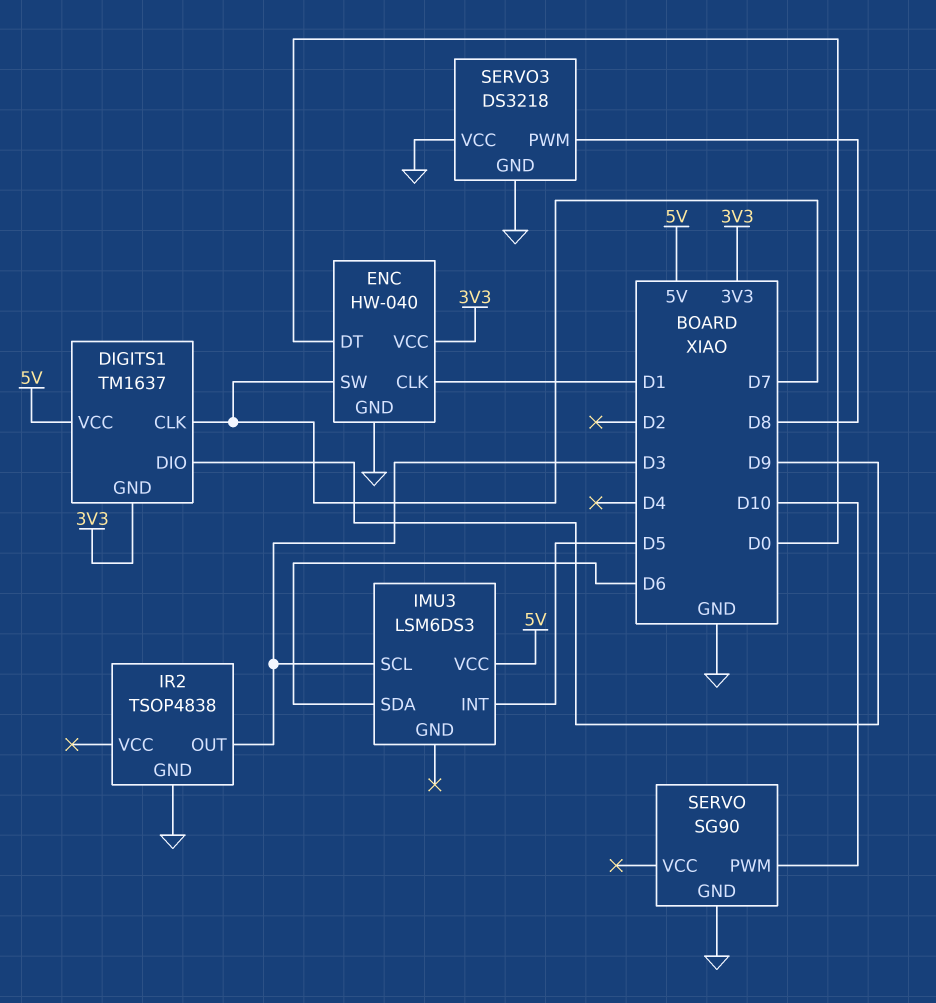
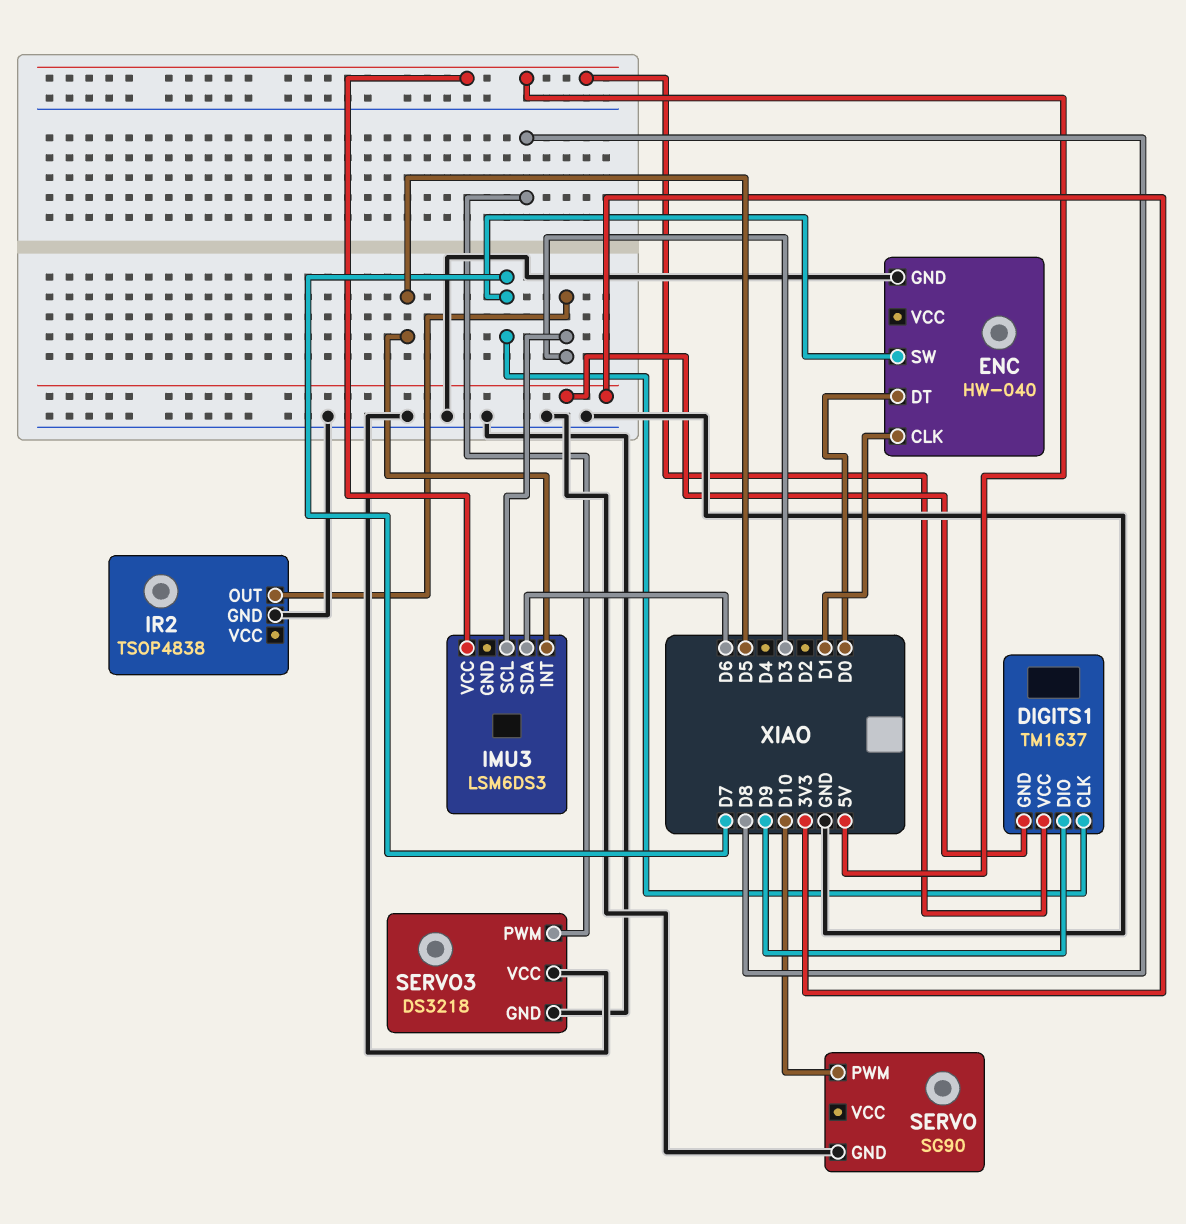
ENC pin VCC: 3V3 -> none

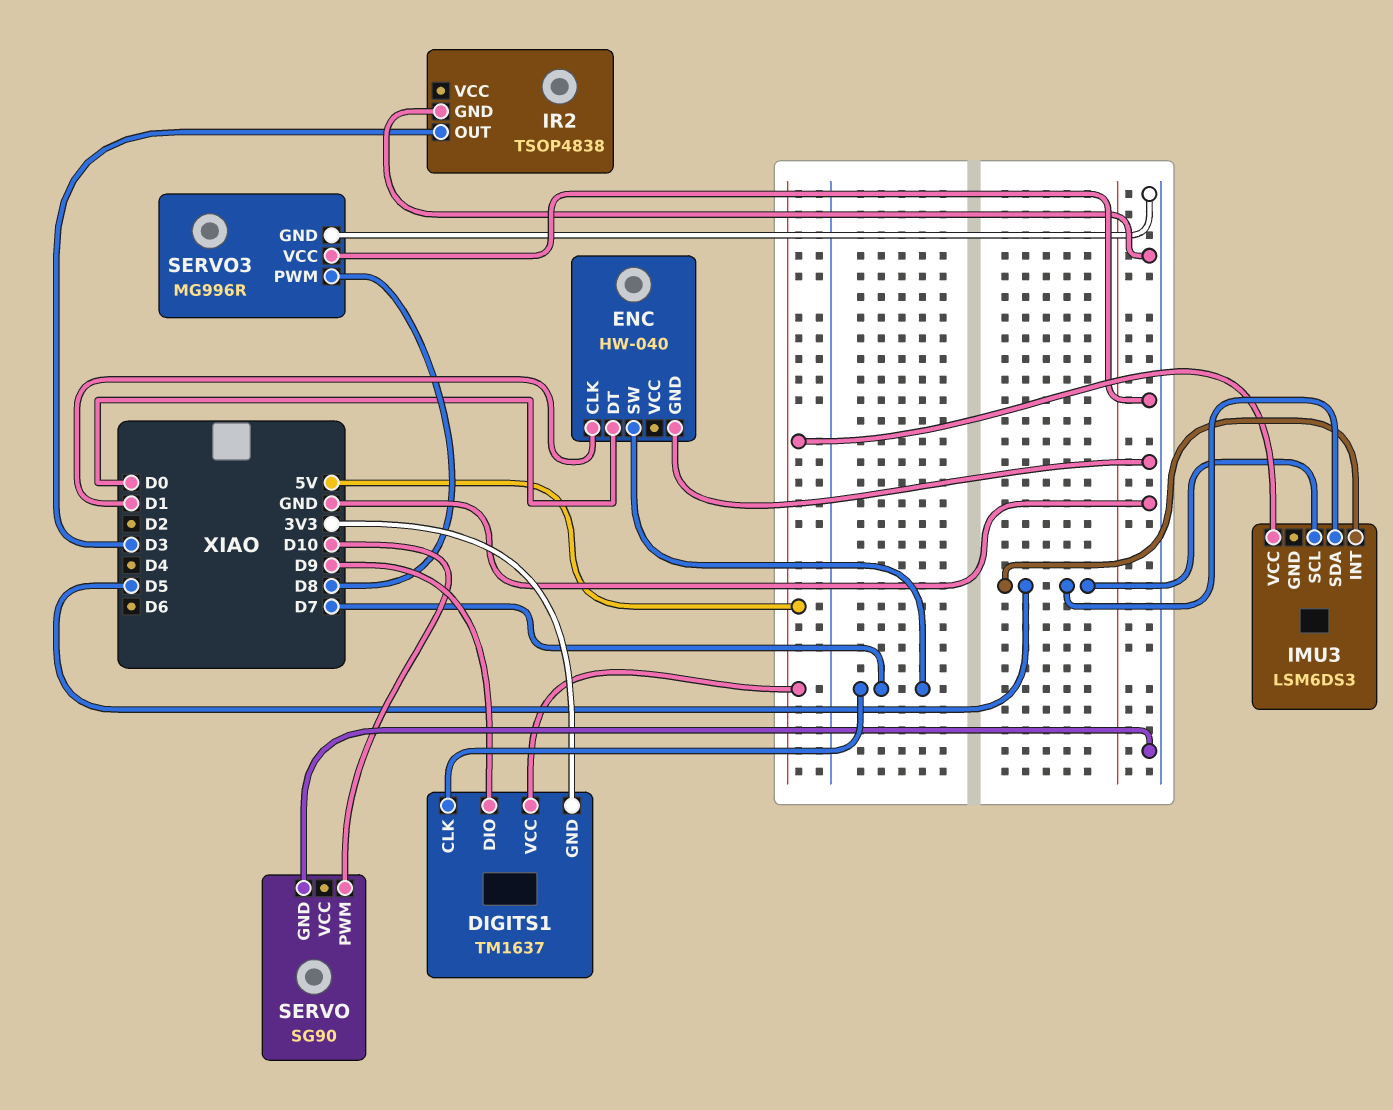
IMU3 pin SCL: D3 -> D5
IMU3 pin SDA: D6 -> D5
SERVO3: DS3218 -> MG996R

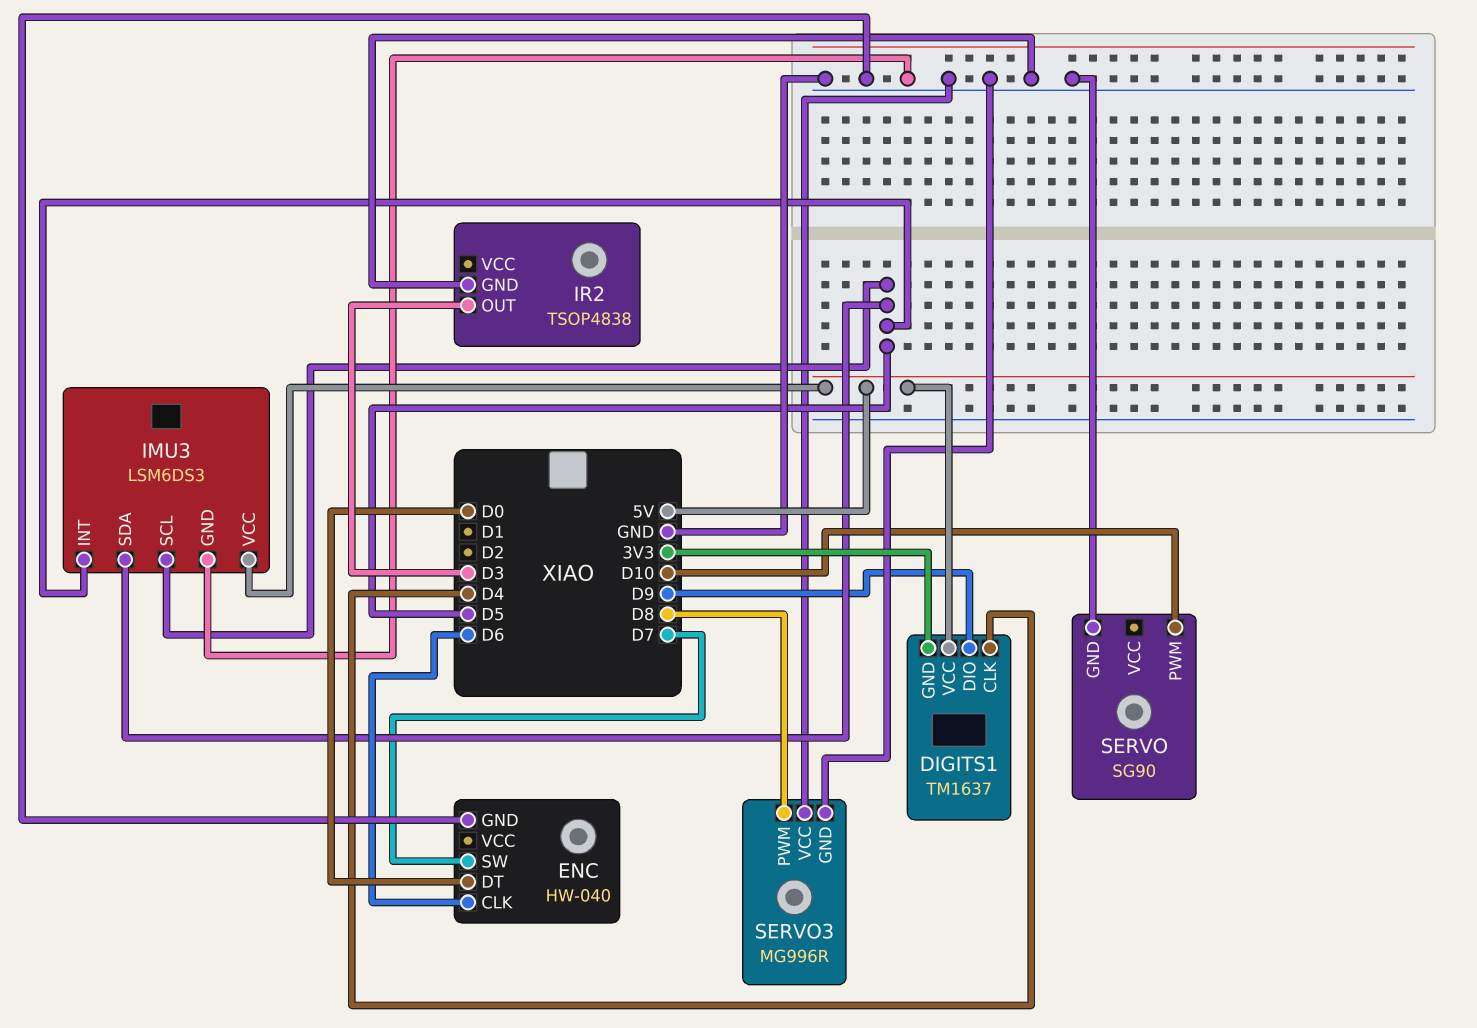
DIGITS1 pin CLK: D7 -> D4
ENC pin CLK: D1 -> D6
IMU3 pin GND: none -> GND

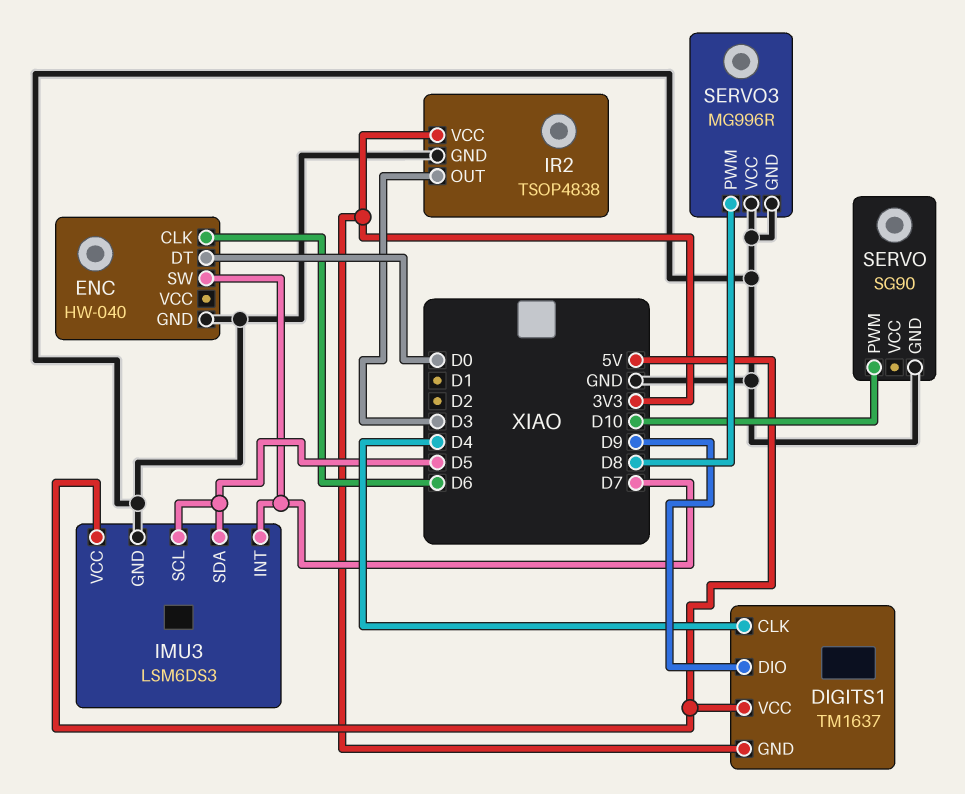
IMU3 pin INT: D5 -> D7
IR2 pin VCC: none -> 3V3

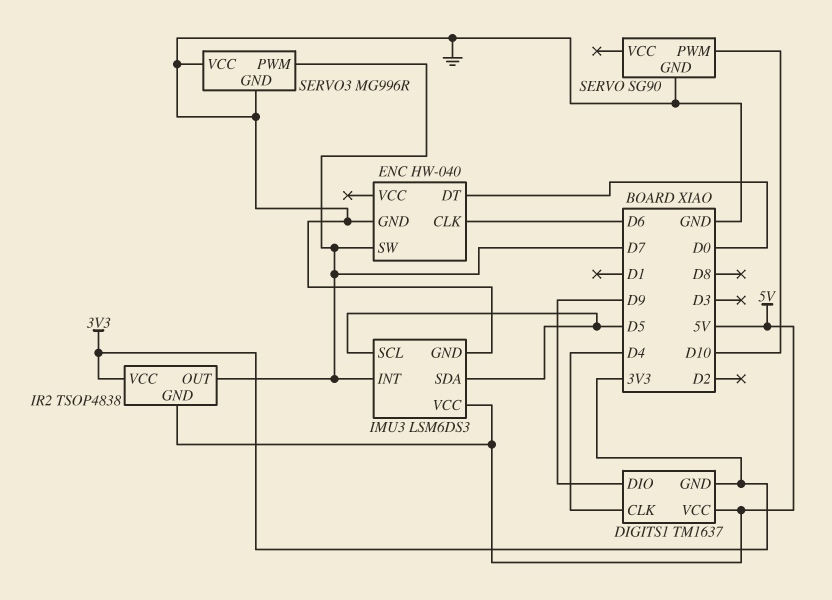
IR2 pin GND: GND -> 5V
IR2 pin OUT: D3 -> D7
SERVO3 pin PWM: D8 -> D7

